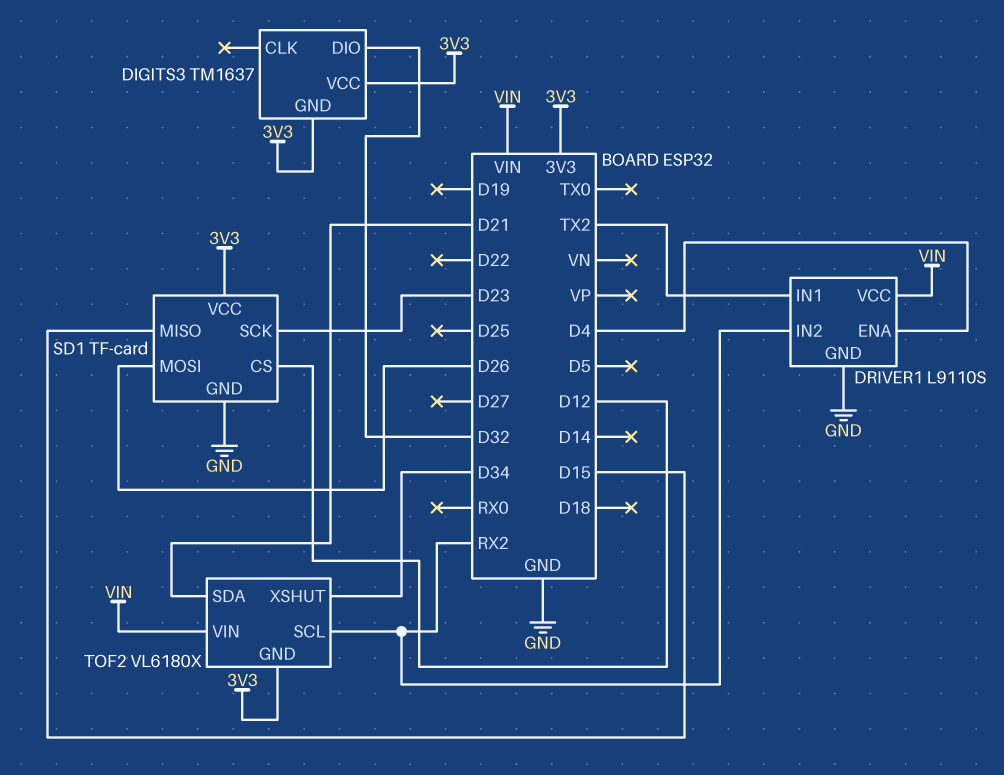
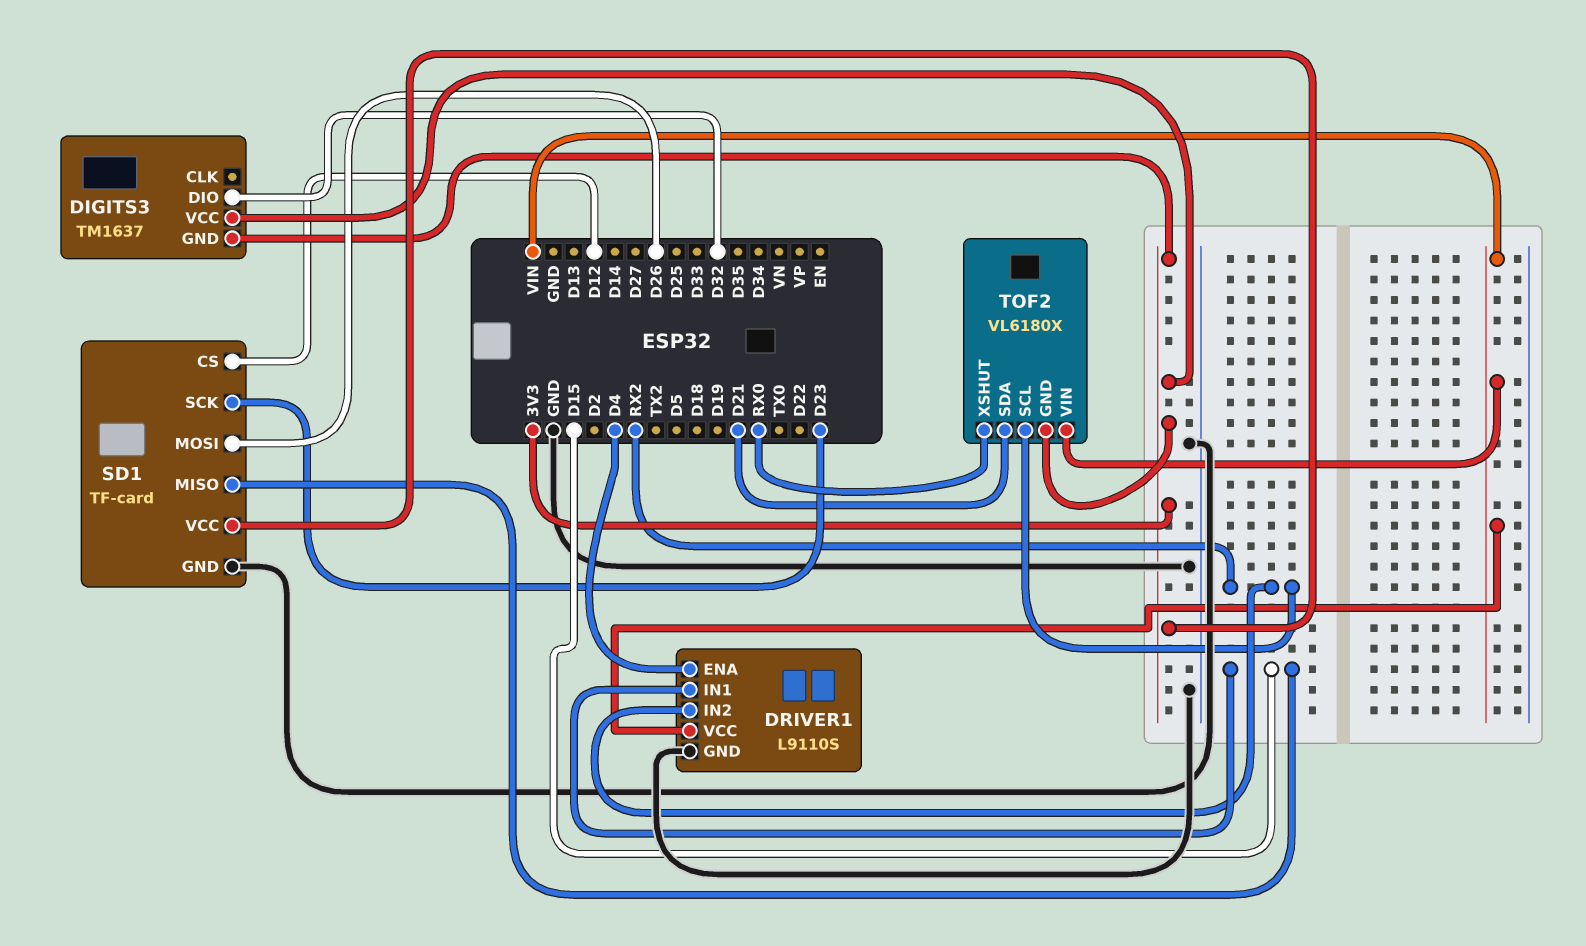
DRIVER1 pin IN1: TX2 -> D15
TOF2 pin XSHUT: D34 -> RX0

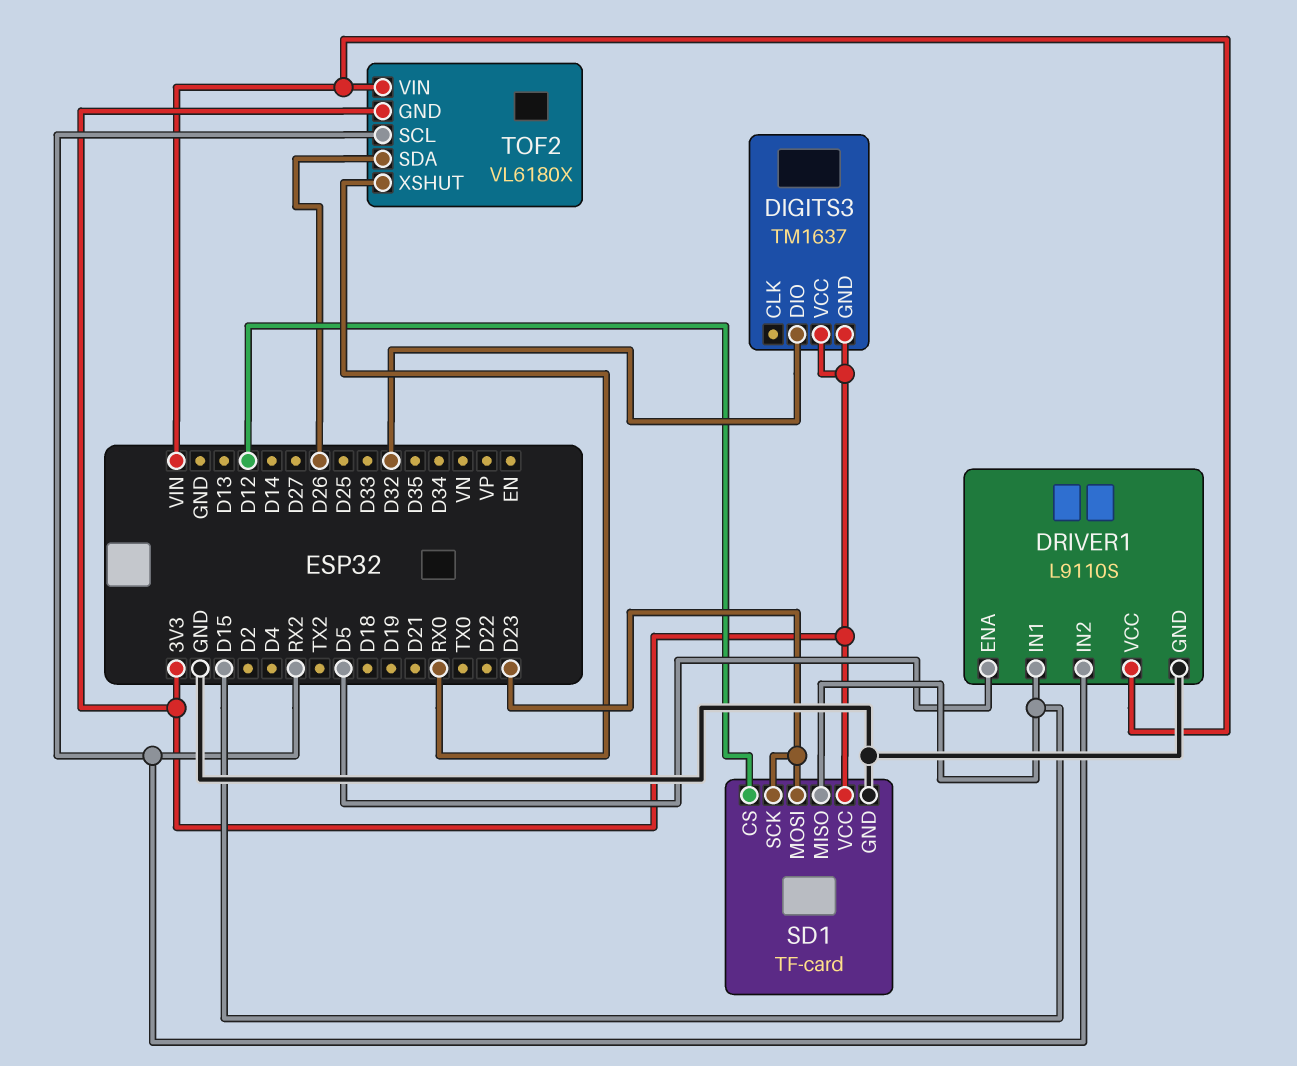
DRIVER1 pin ENA: D4 -> D5
SD1 pin MOSI: D26 -> D23
TOF2 pin SDA: D21 -> D26

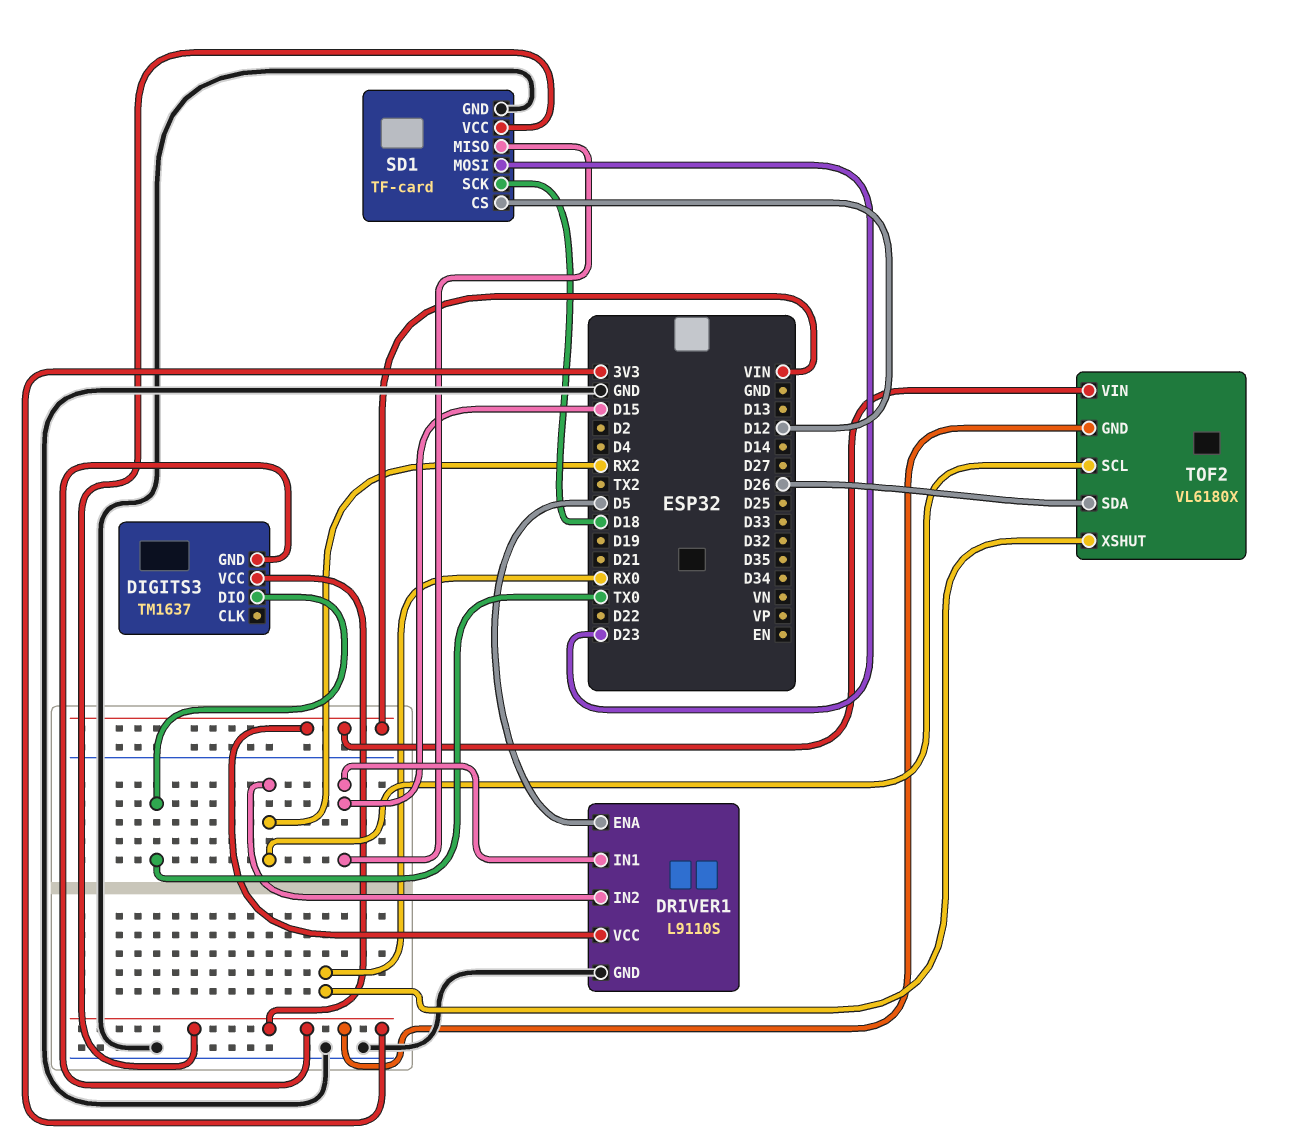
DIGITS3 pin DIO: D32 -> TX0
SD1 pin SCK: D23 -> D18

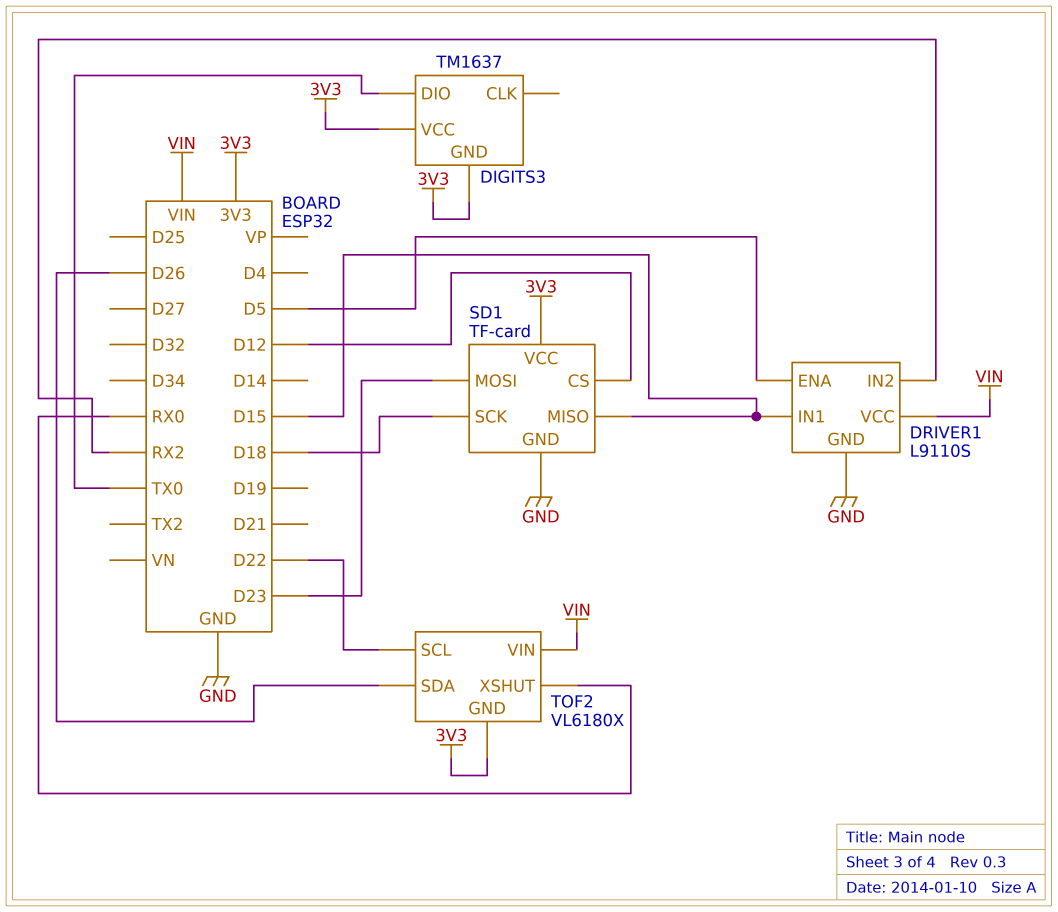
TOF2 pin SCL: RX2 -> D22

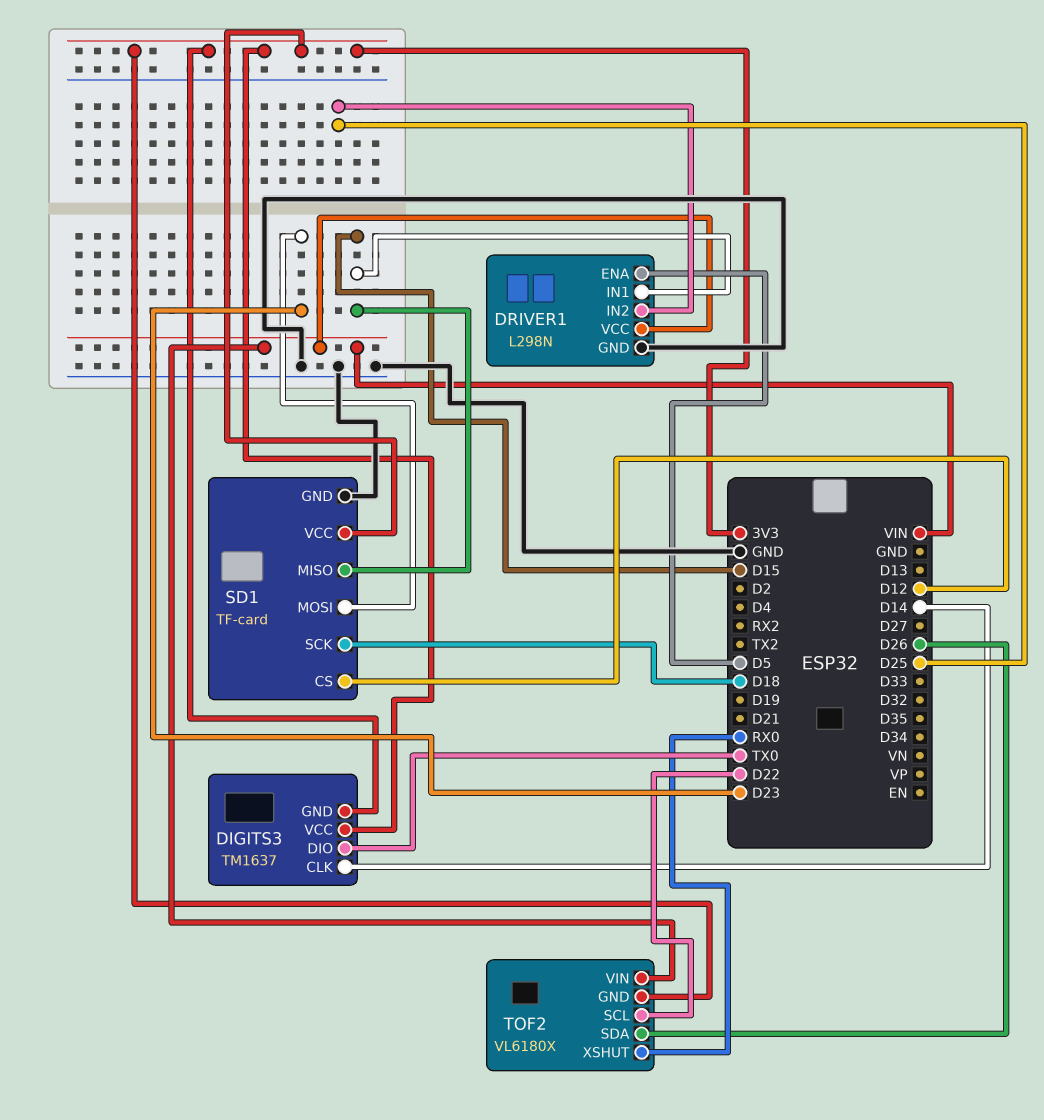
DIGITS3 pin CLK: none -> D14
DRIVER1: L9110S -> L298N
DRIVER1 pin IN2: RX2 -> D25

